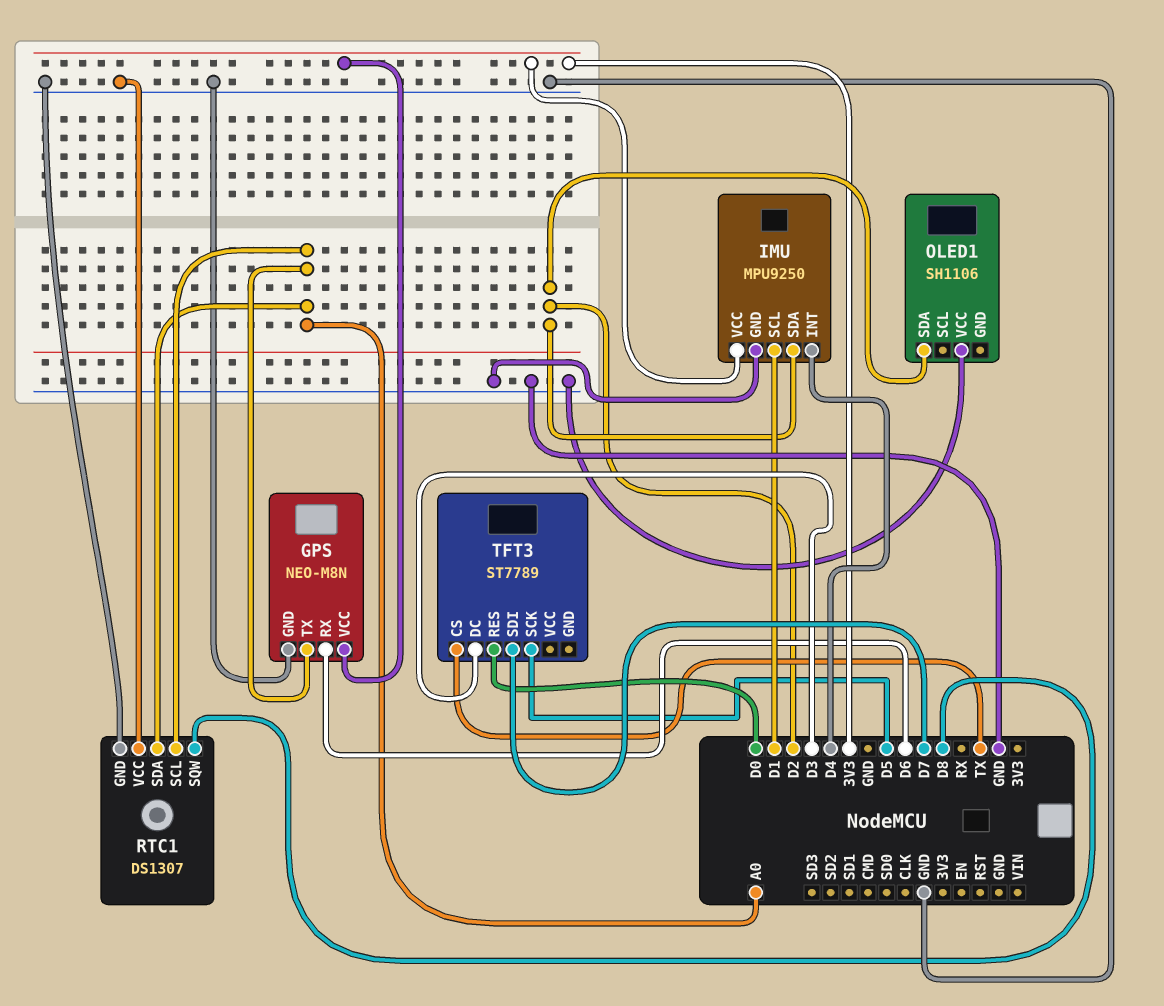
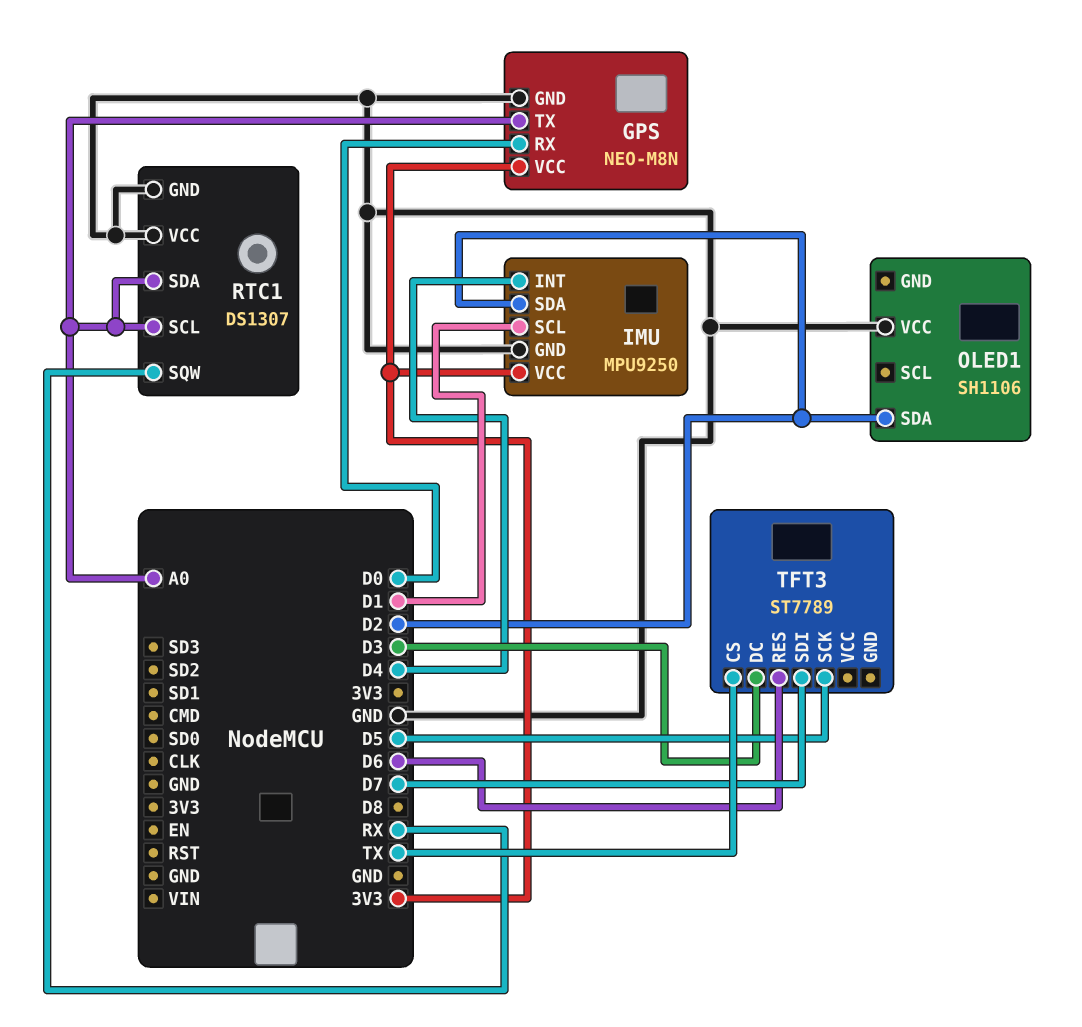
GPS pin RX: D6 -> D0
RTC1 pin SQW: D8 -> RX
TFT3 pin RES: D0 -> D6

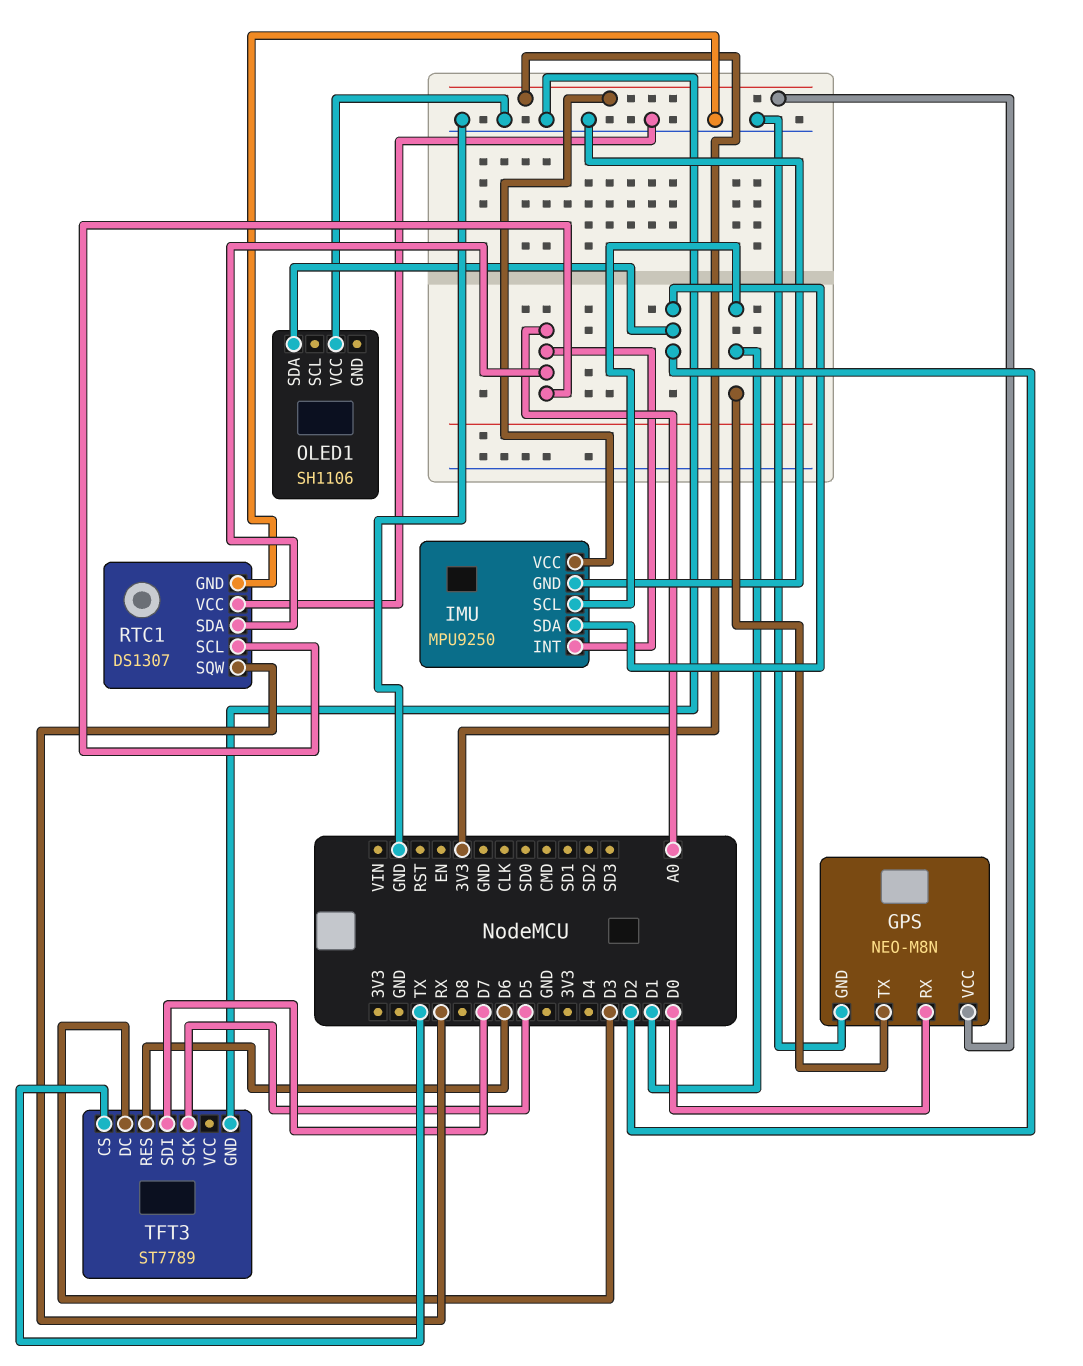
GPS pin TX: A0 -> D1
IMU pin INT: D4 -> A0
TFT3 pin GND: none -> GND

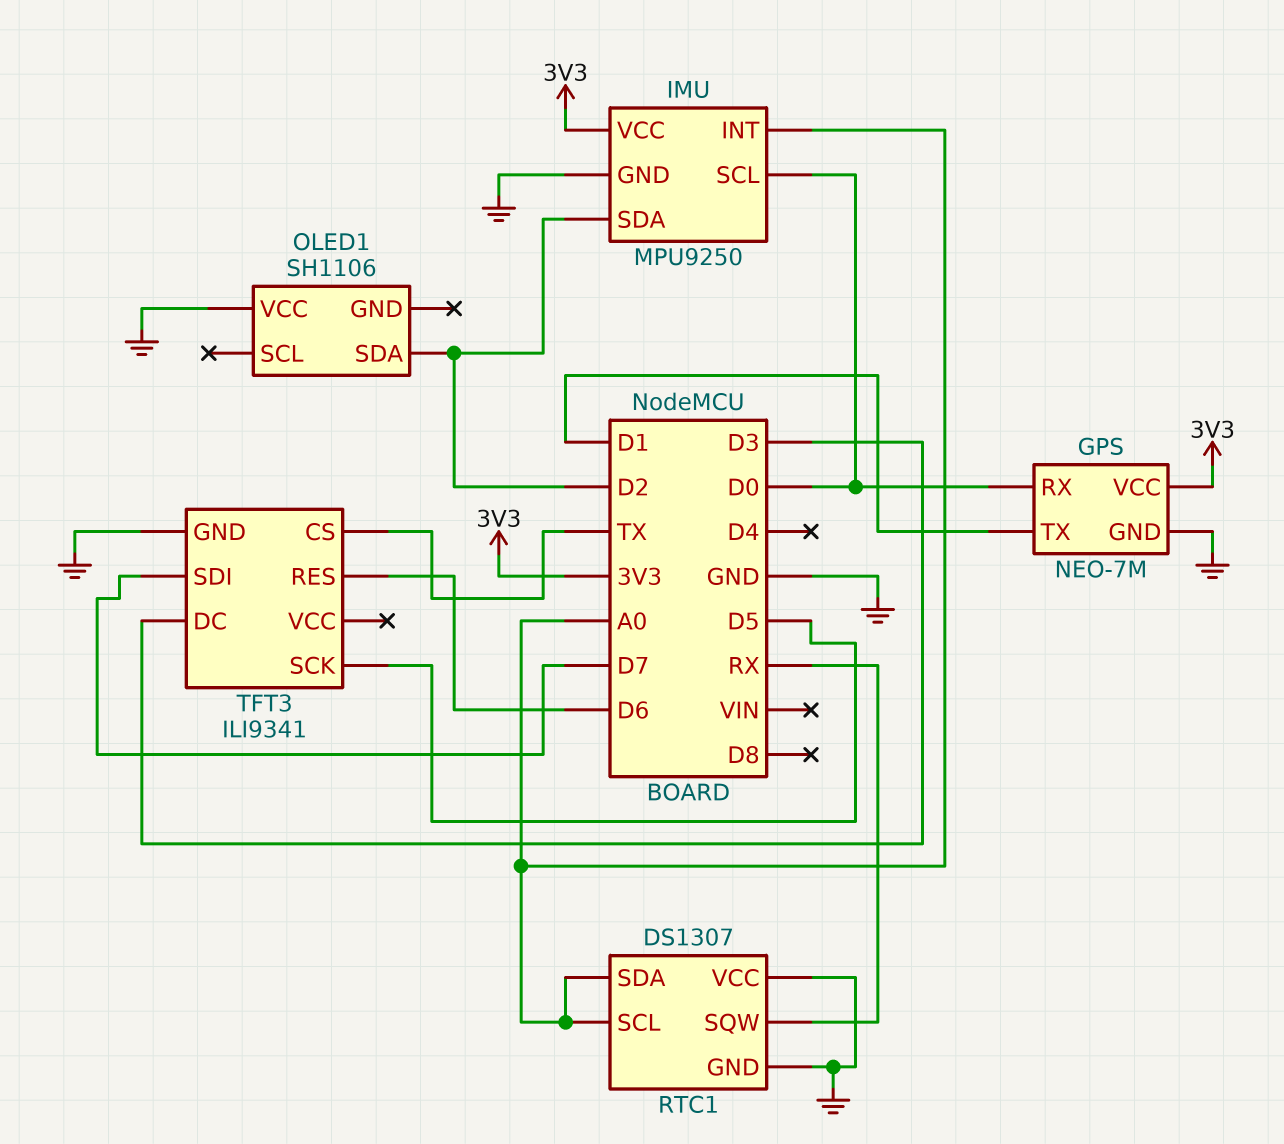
GPS: NEO-M8N -> NEO-7M
IMU pin SCL: D1 -> D0
TFT3: ST7789 -> ILI9341

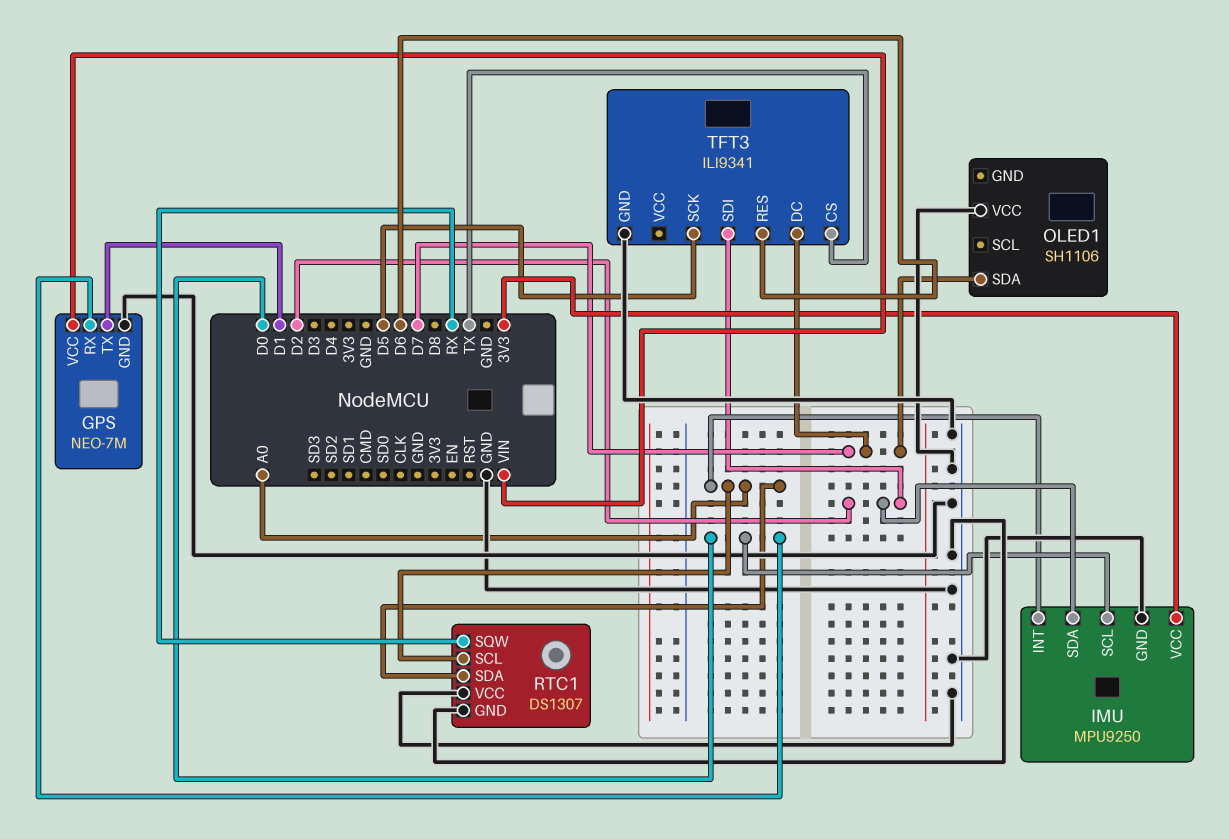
GPS pin VCC: 3V3 -> VIN
OLED1 pin SDA: D2 -> D7
TFT3 pin DC: D3 -> D7
TFT3 pin SDI: D7 -> D2

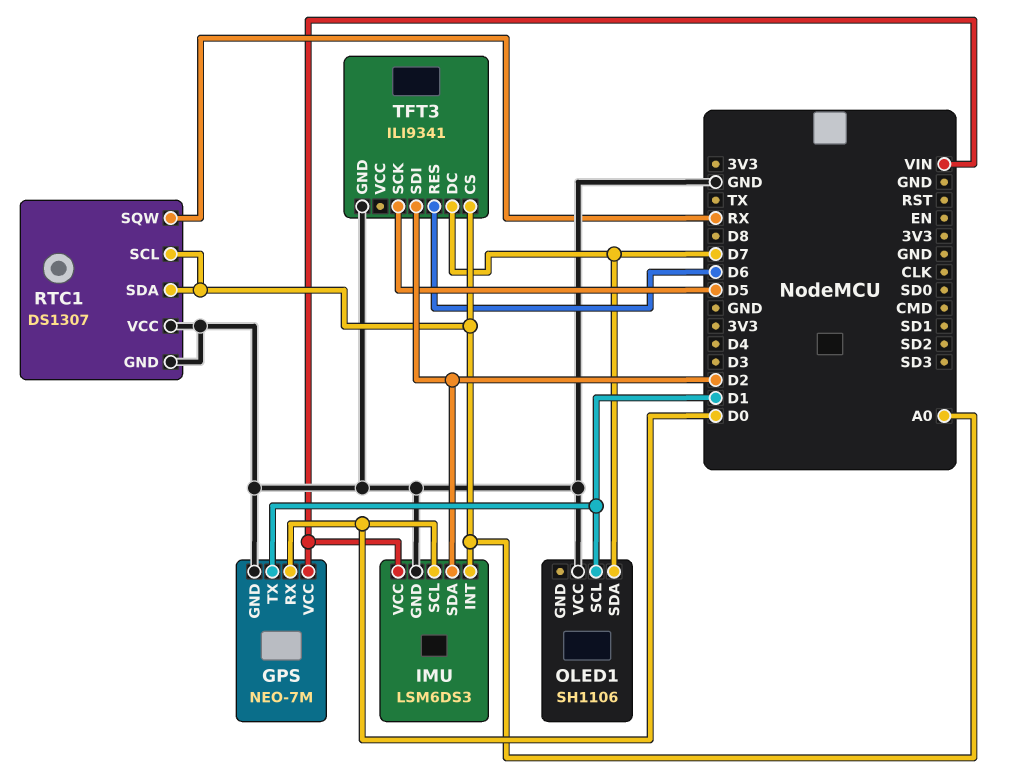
IMU: MPU9250 -> LSM6DS3
IMU pin VCC: 3V3 -> VIN
OLED1 pin SCL: none -> D1
TFT3 pin CS: TX -> A0

